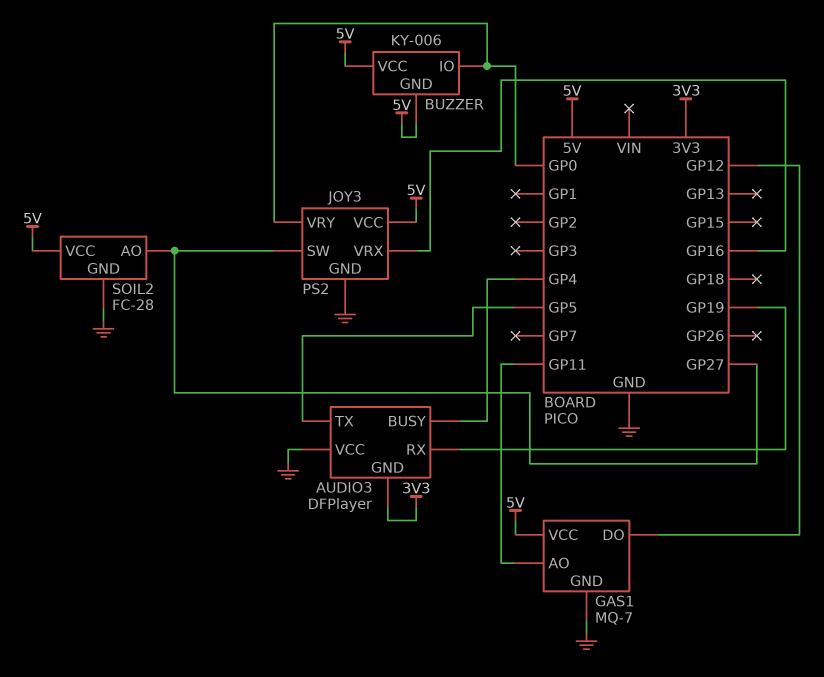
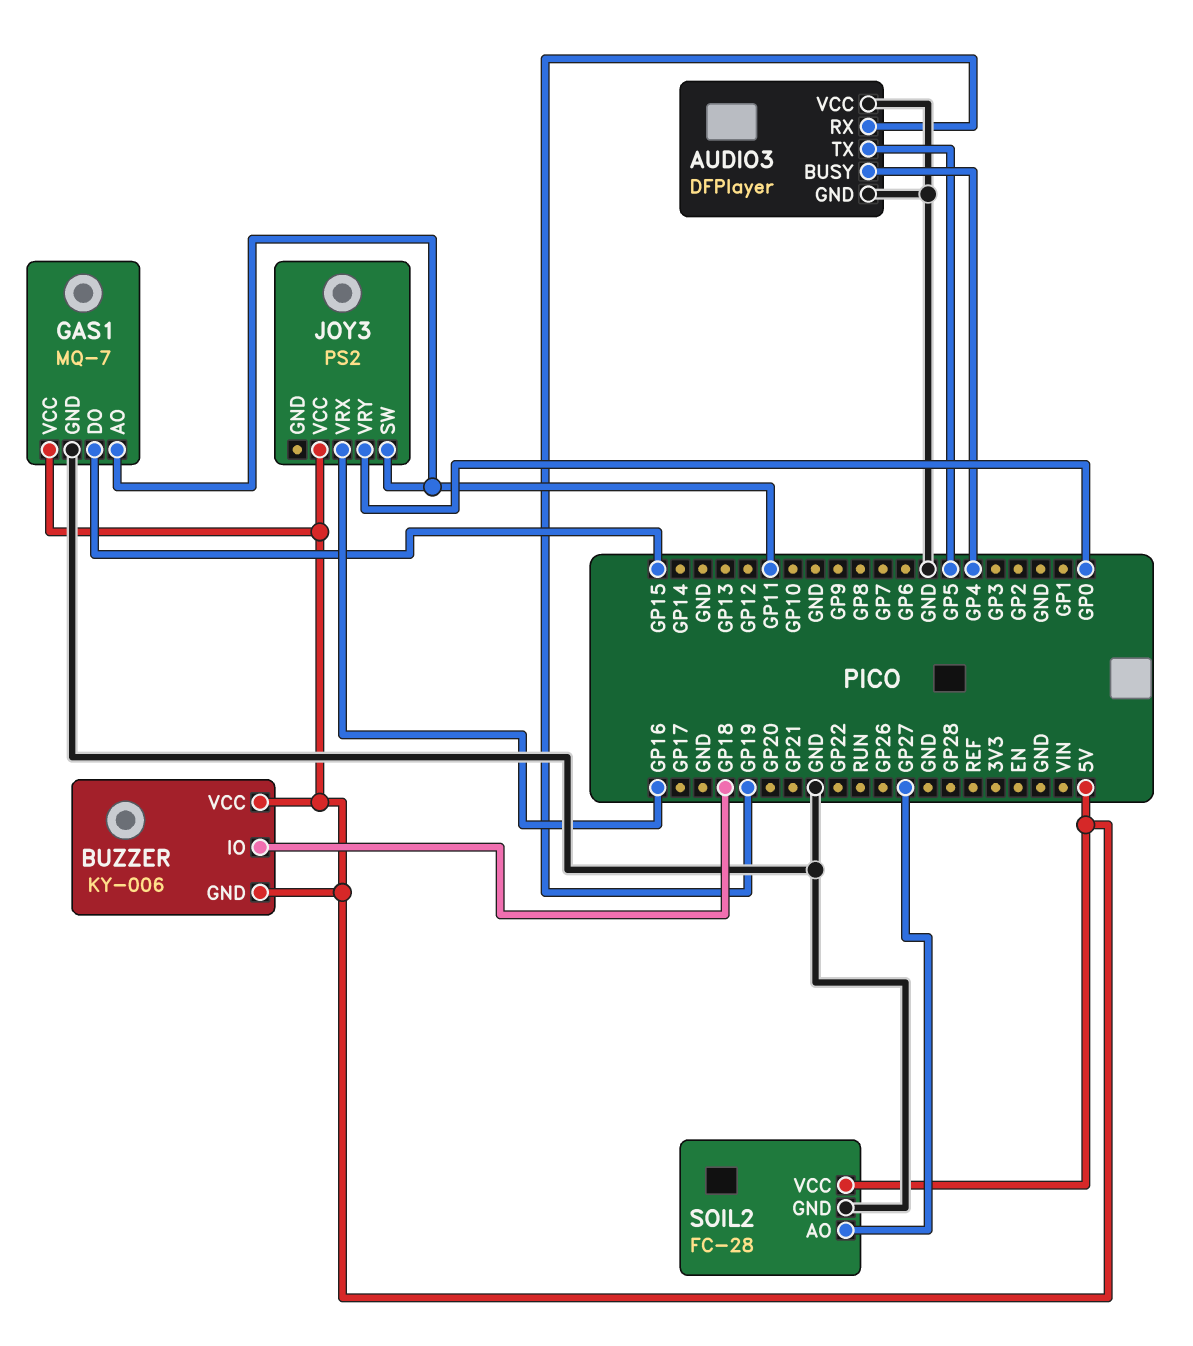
AUDIO3 pin GND: 3V3 -> GND
BUZZER pin IO: GP0 -> GP18
GAS1 pin DO: GP12 -> GP15
JOY3 pin GND: GND -> none
JOY3 pin SW: GP27 -> GP11

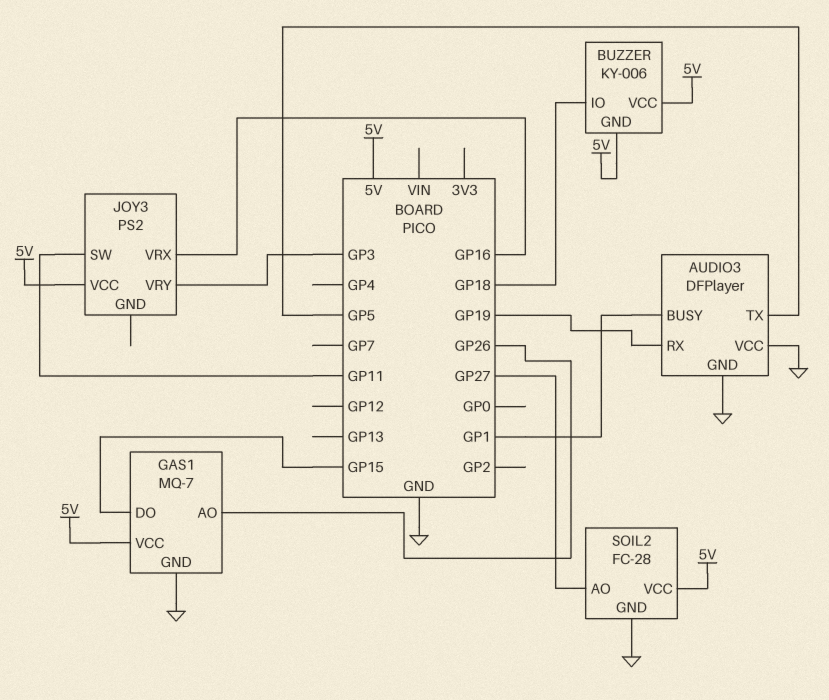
AUDIO3 pin BUSY: GP4 -> GP1
GAS1 pin AO: GP11 -> GP26
JOY3 pin VRY: GP0 -> GP3

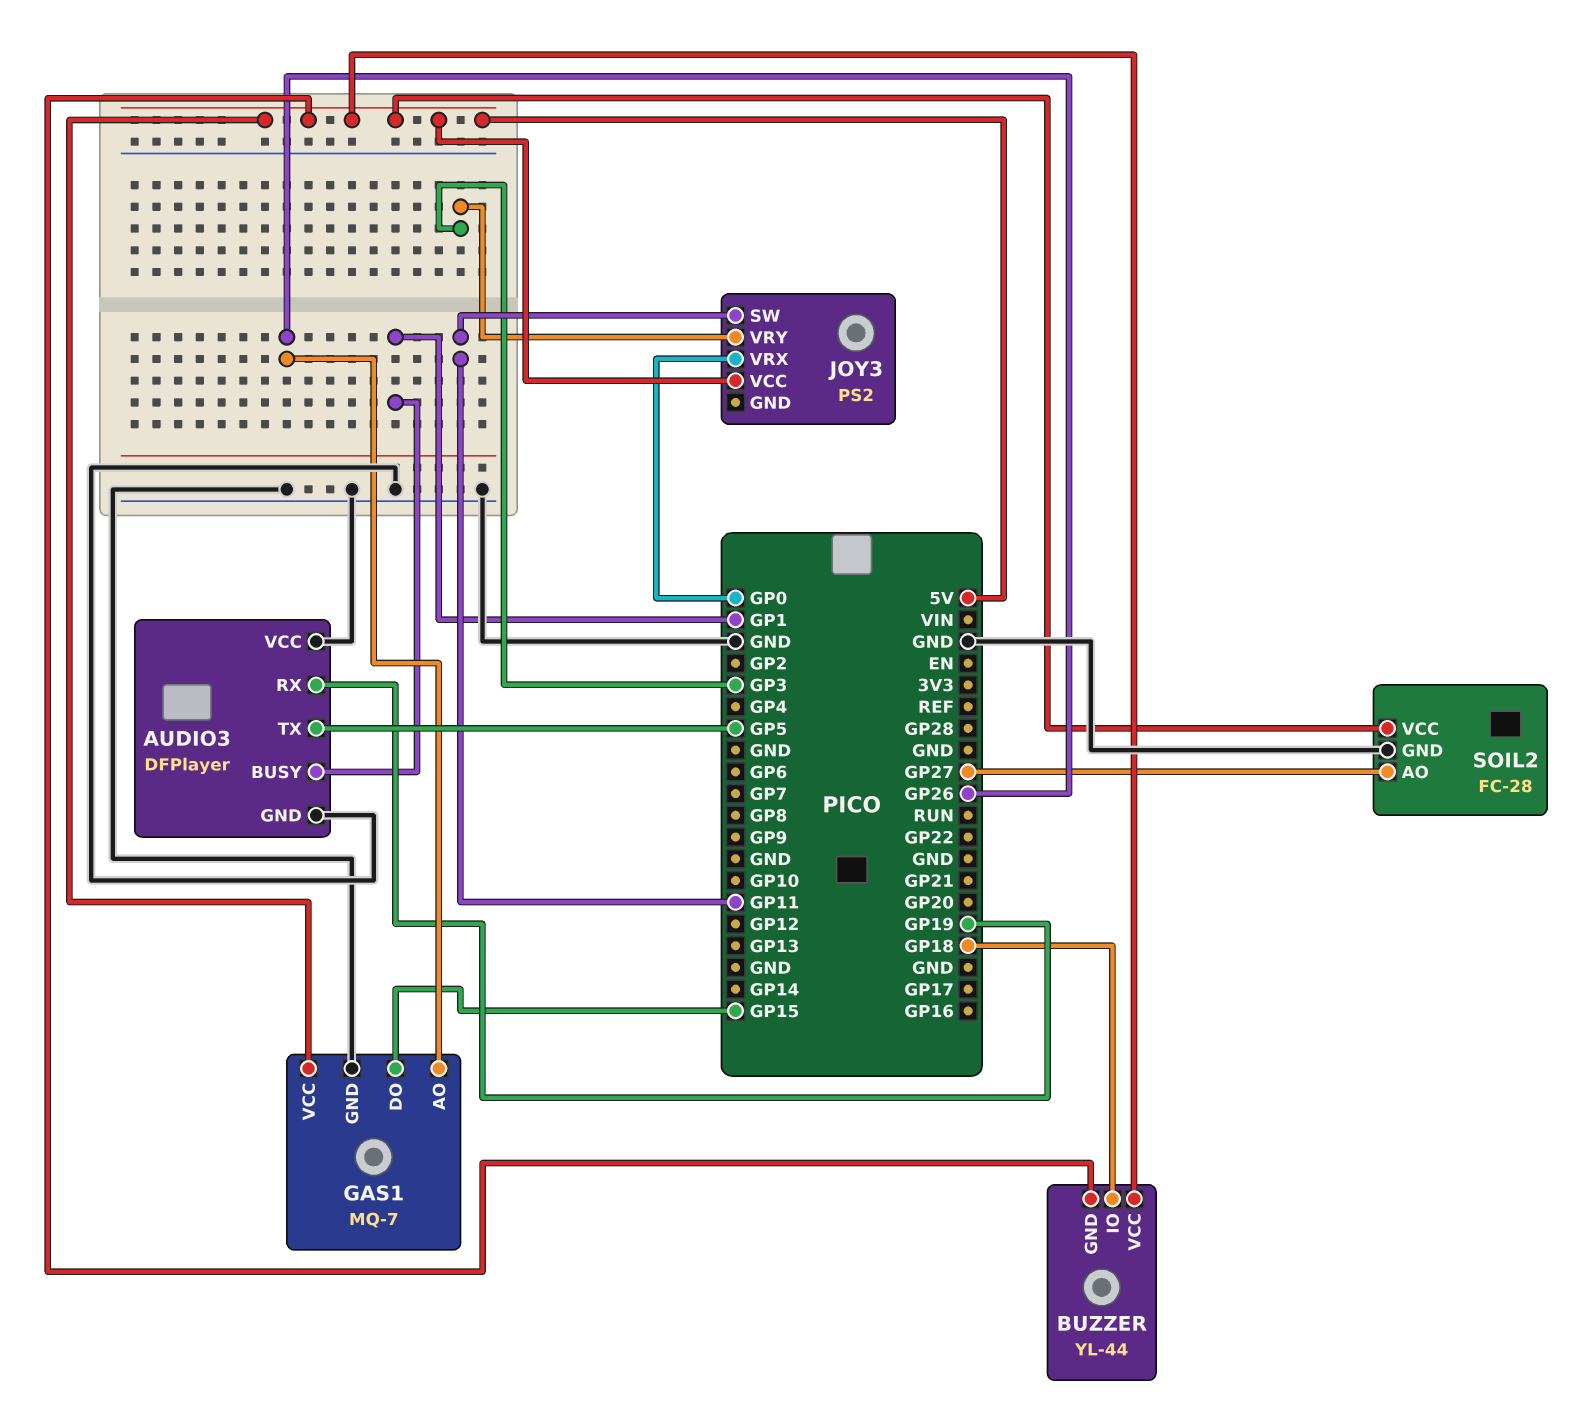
BUZZER: KY-006 -> YL-44
JOY3 pin VRX: GP16 -> GP0

